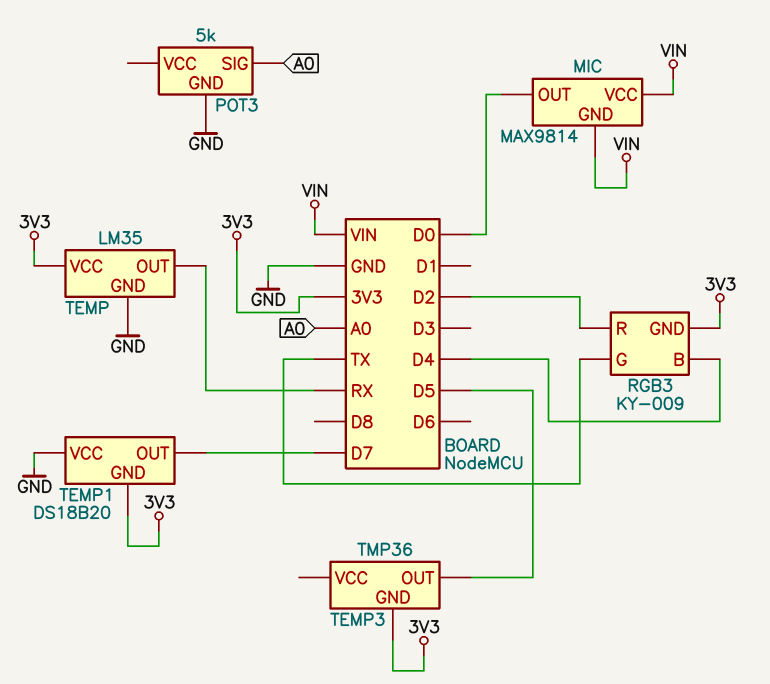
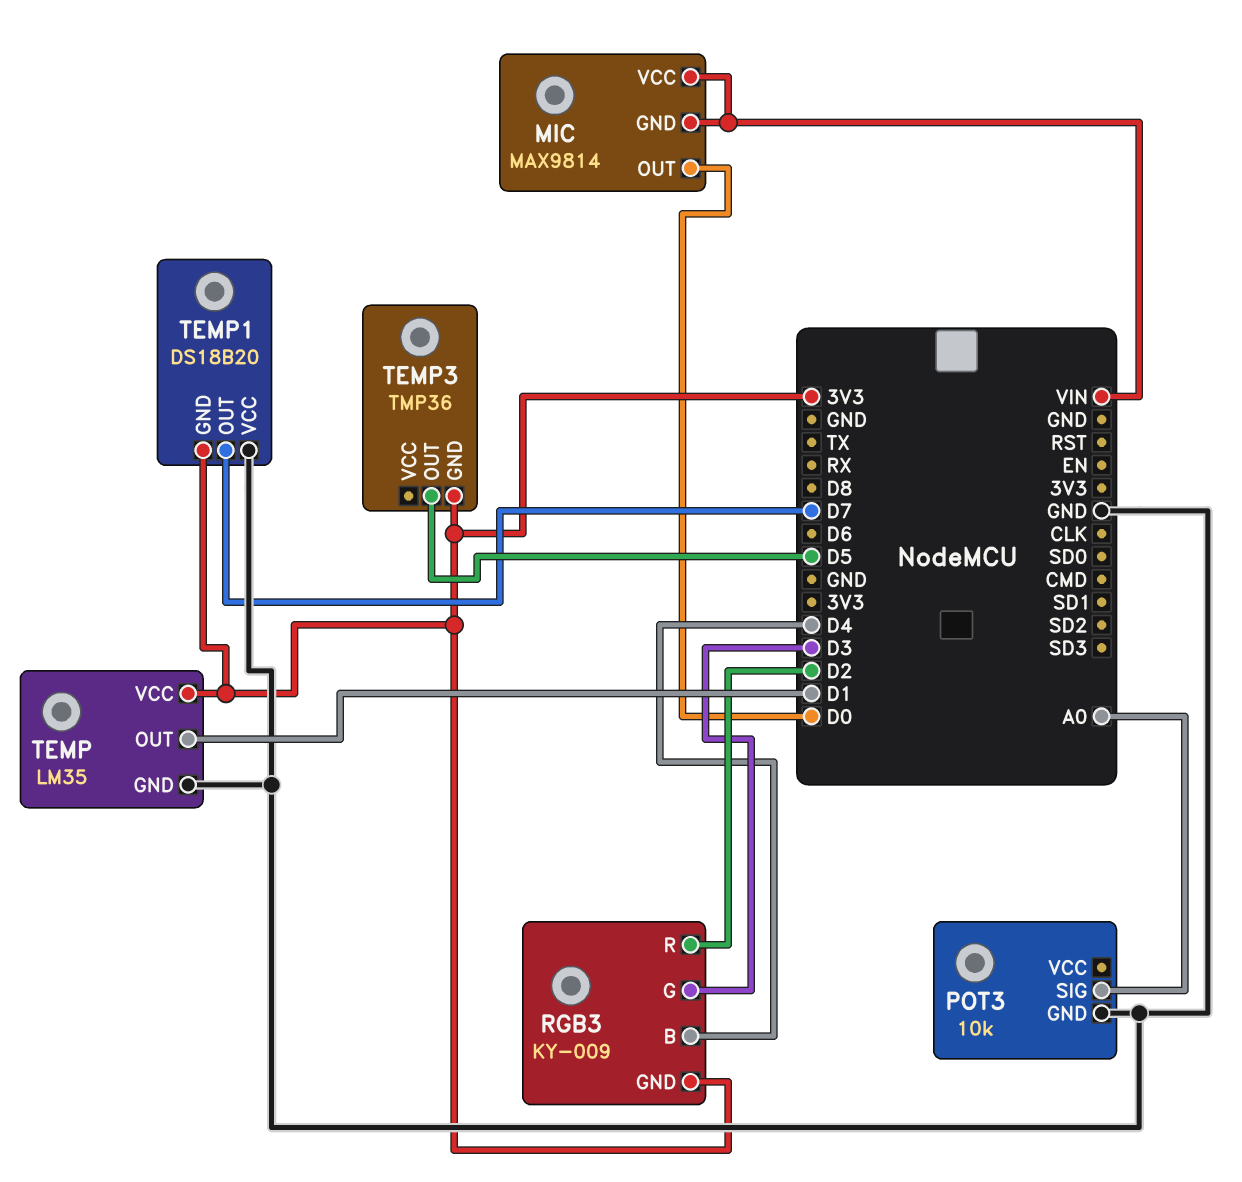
POT3: 5k -> 10k
RGB3 pin G: TX -> D3
TEMP pin OUT: RX -> D1

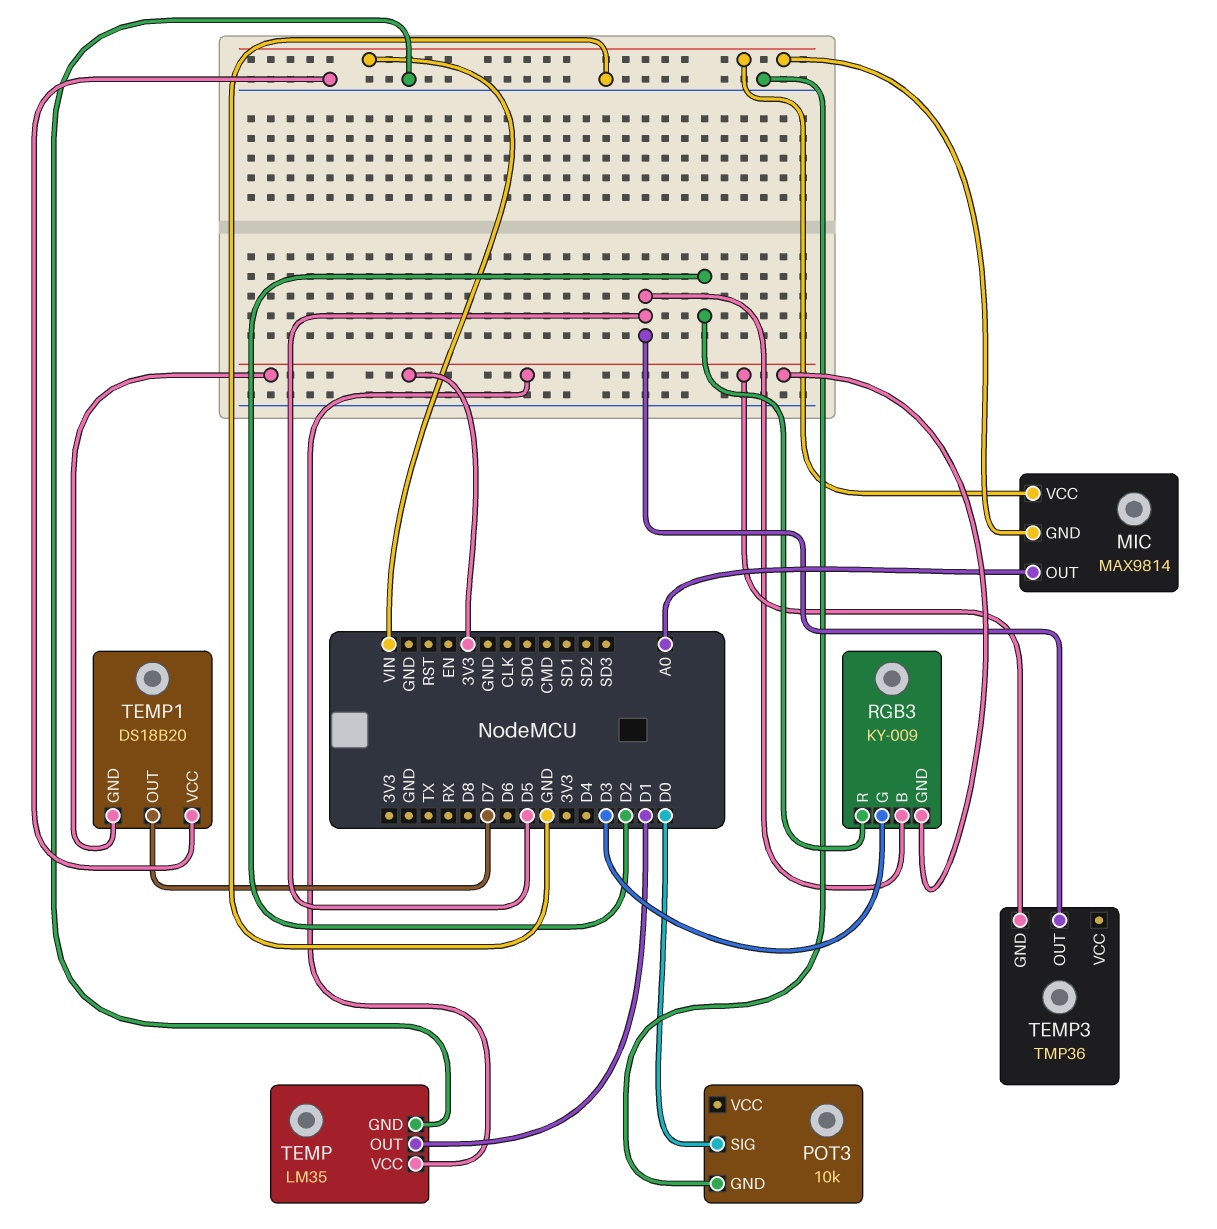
MIC pin OUT: D0 -> A0
POT3 pin SIG: A0 -> D0
RGB3 pin B: D4 -> D5

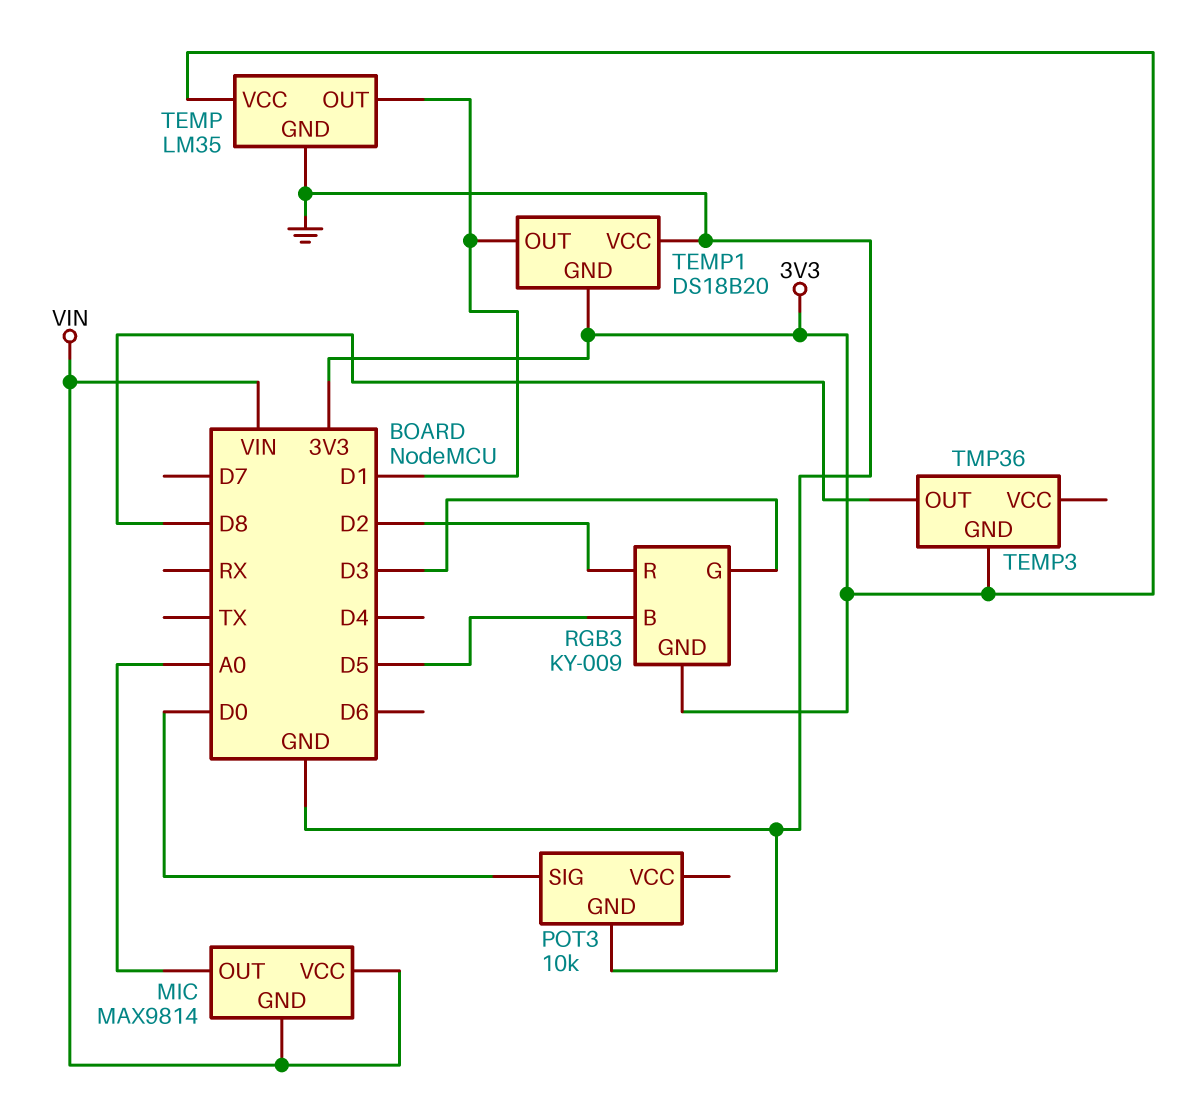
TEMP1 pin OUT: D7 -> D1
TEMP3 pin OUT: D5 -> D8

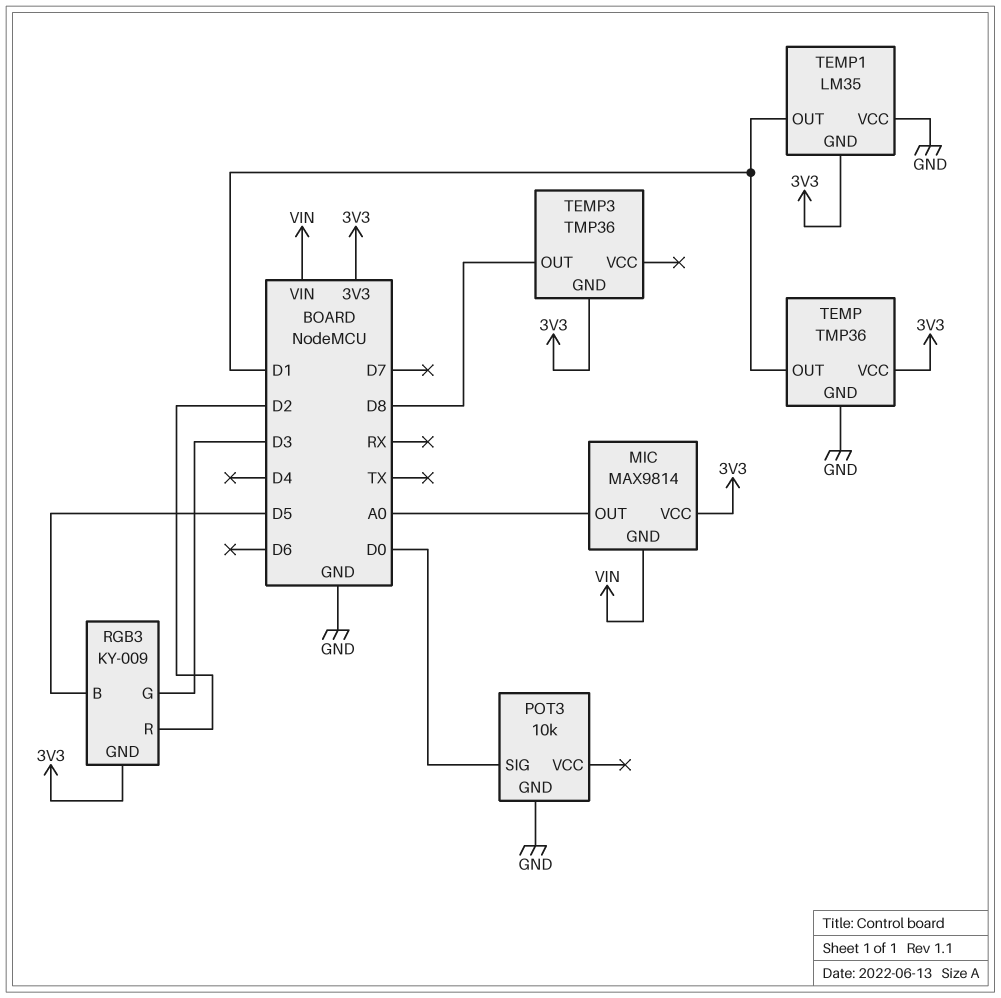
MIC pin VCC: VIN -> 3V3
TEMP: LM35 -> TMP36
TEMP1: DS18B20 -> LM35

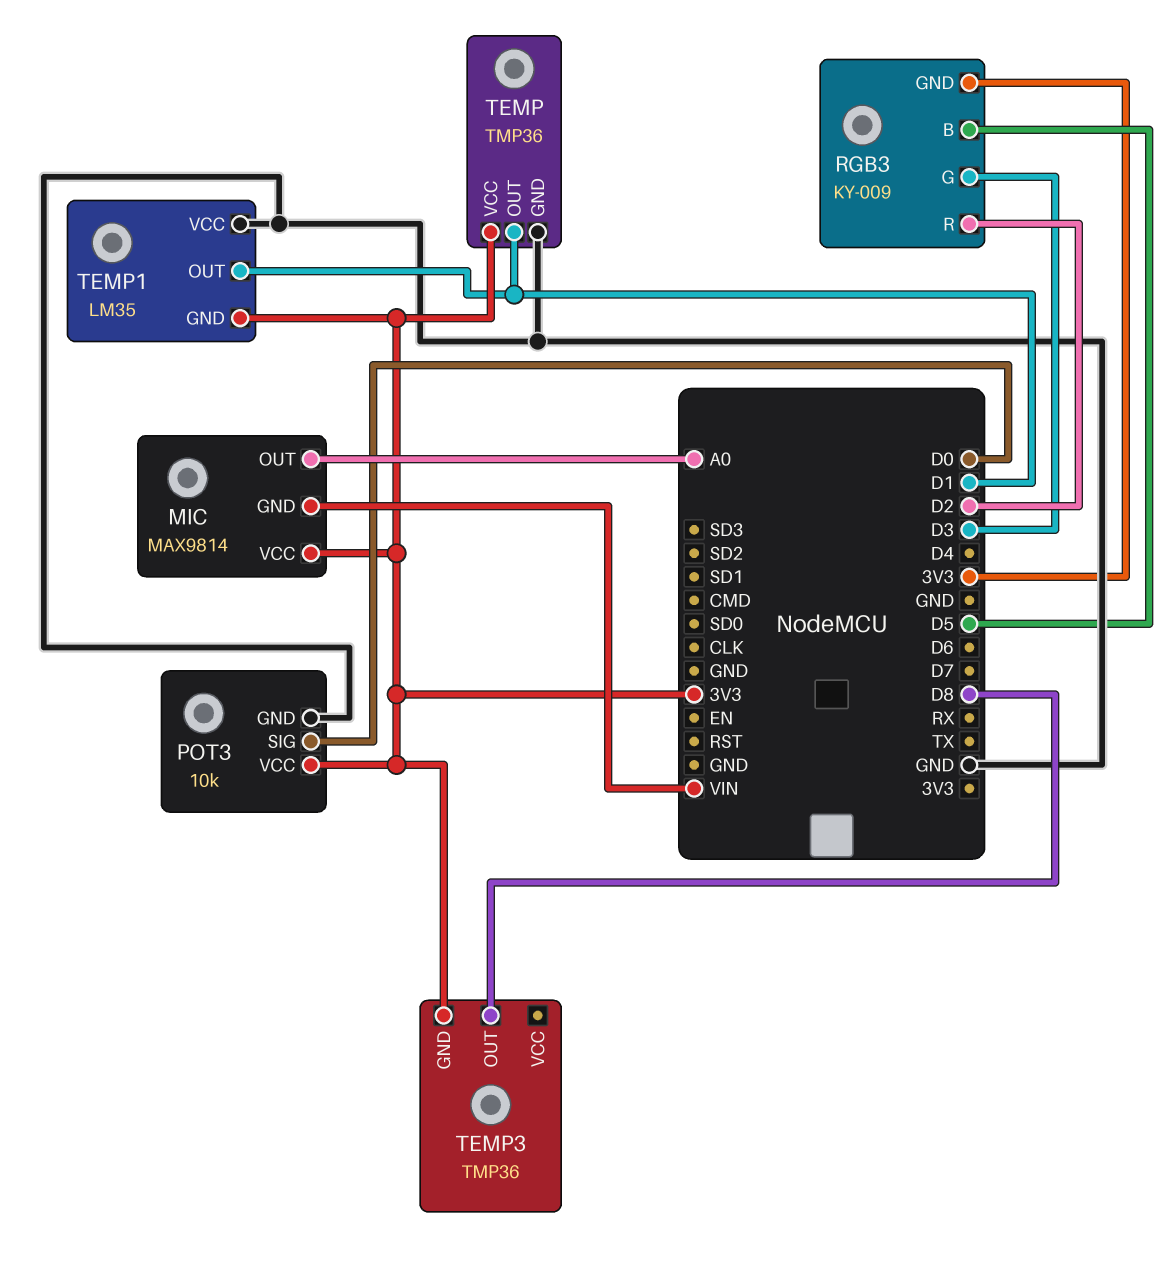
POT3 pin VCC: none -> 3V3

